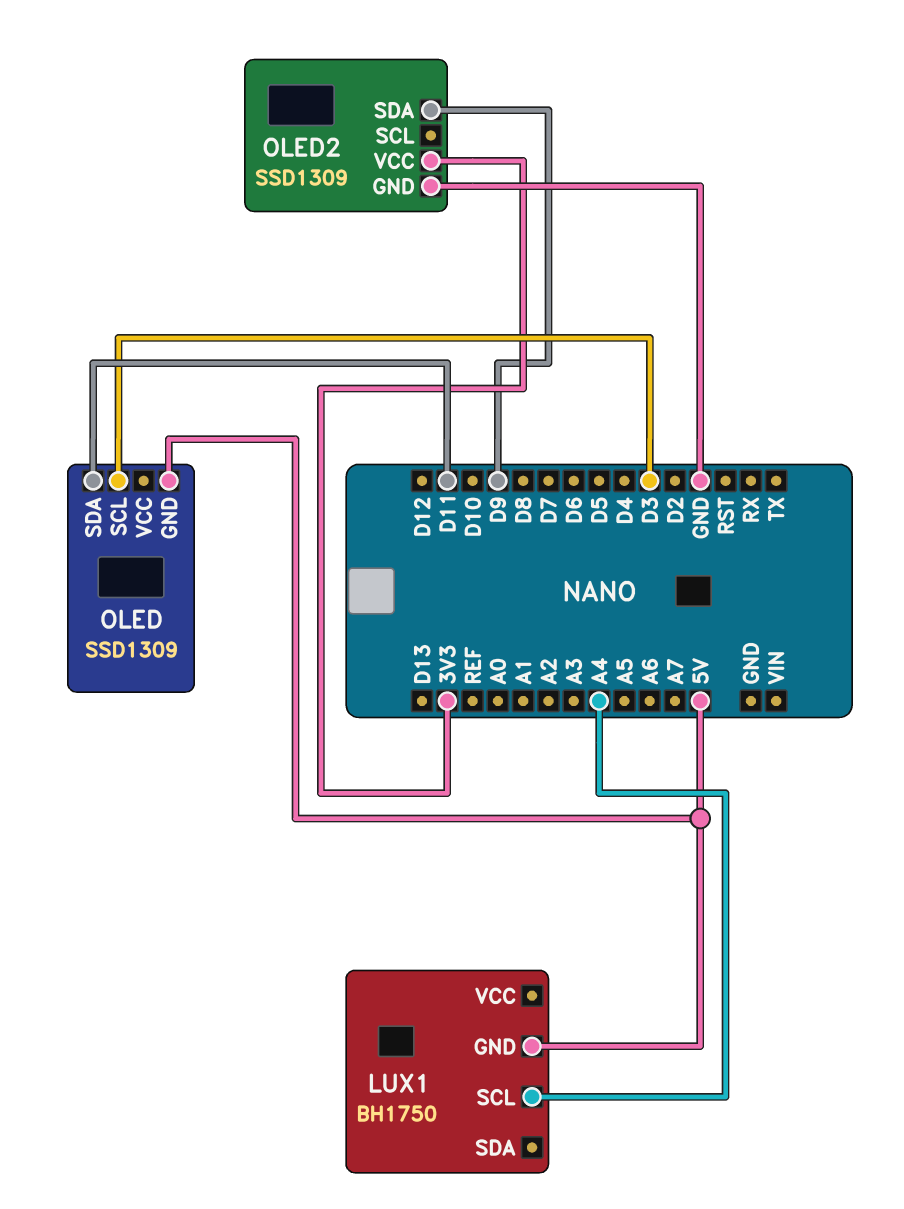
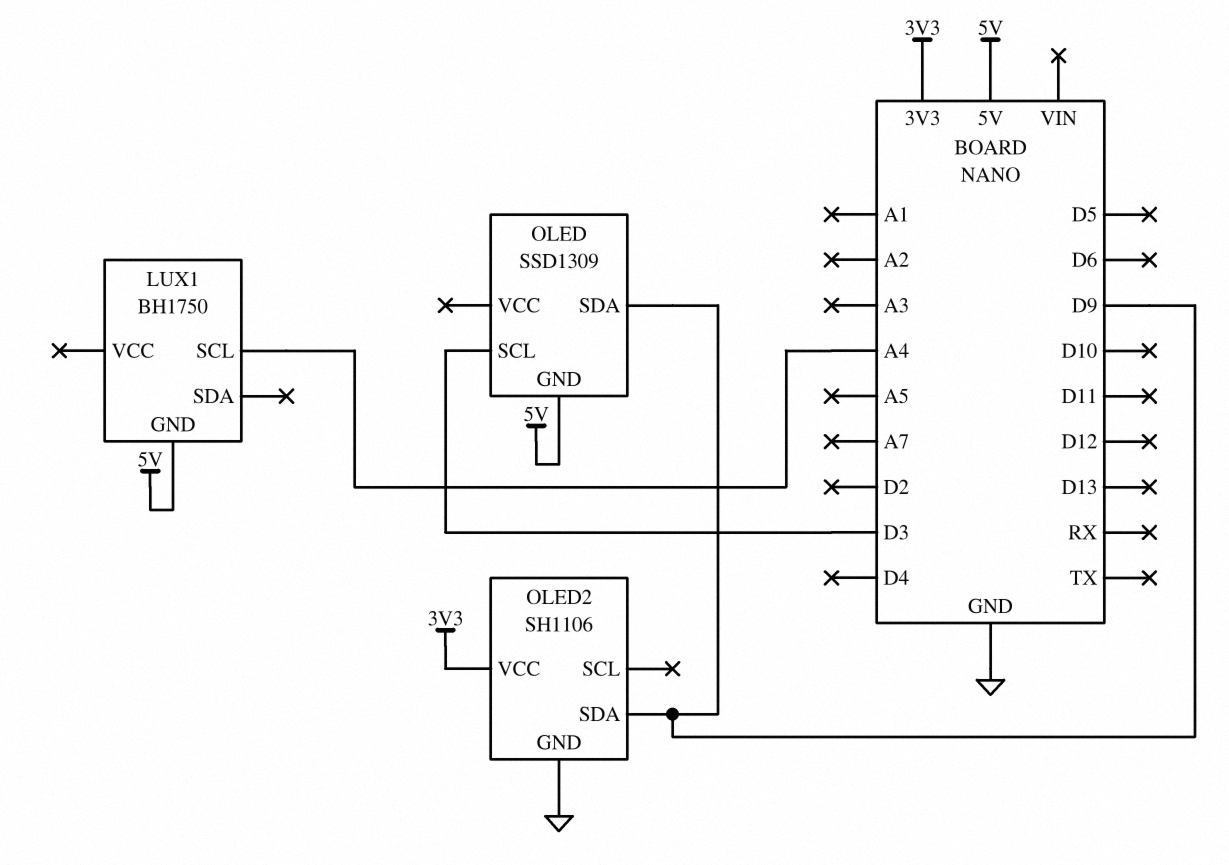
OLED pin SDA: D11 -> D9
OLED2: SSD1309 -> SH1106

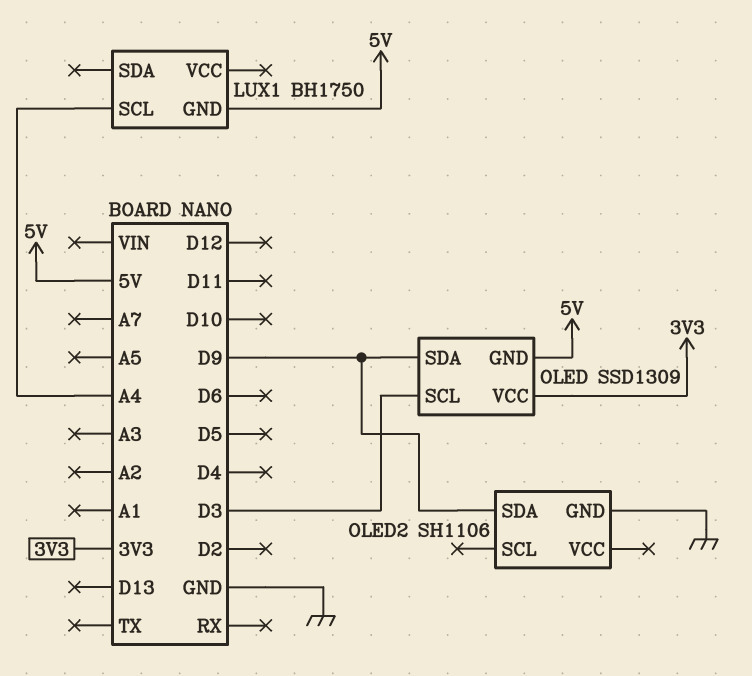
OLED pin VCC: none -> 3V3
OLED2 pin VCC: 3V3 -> none

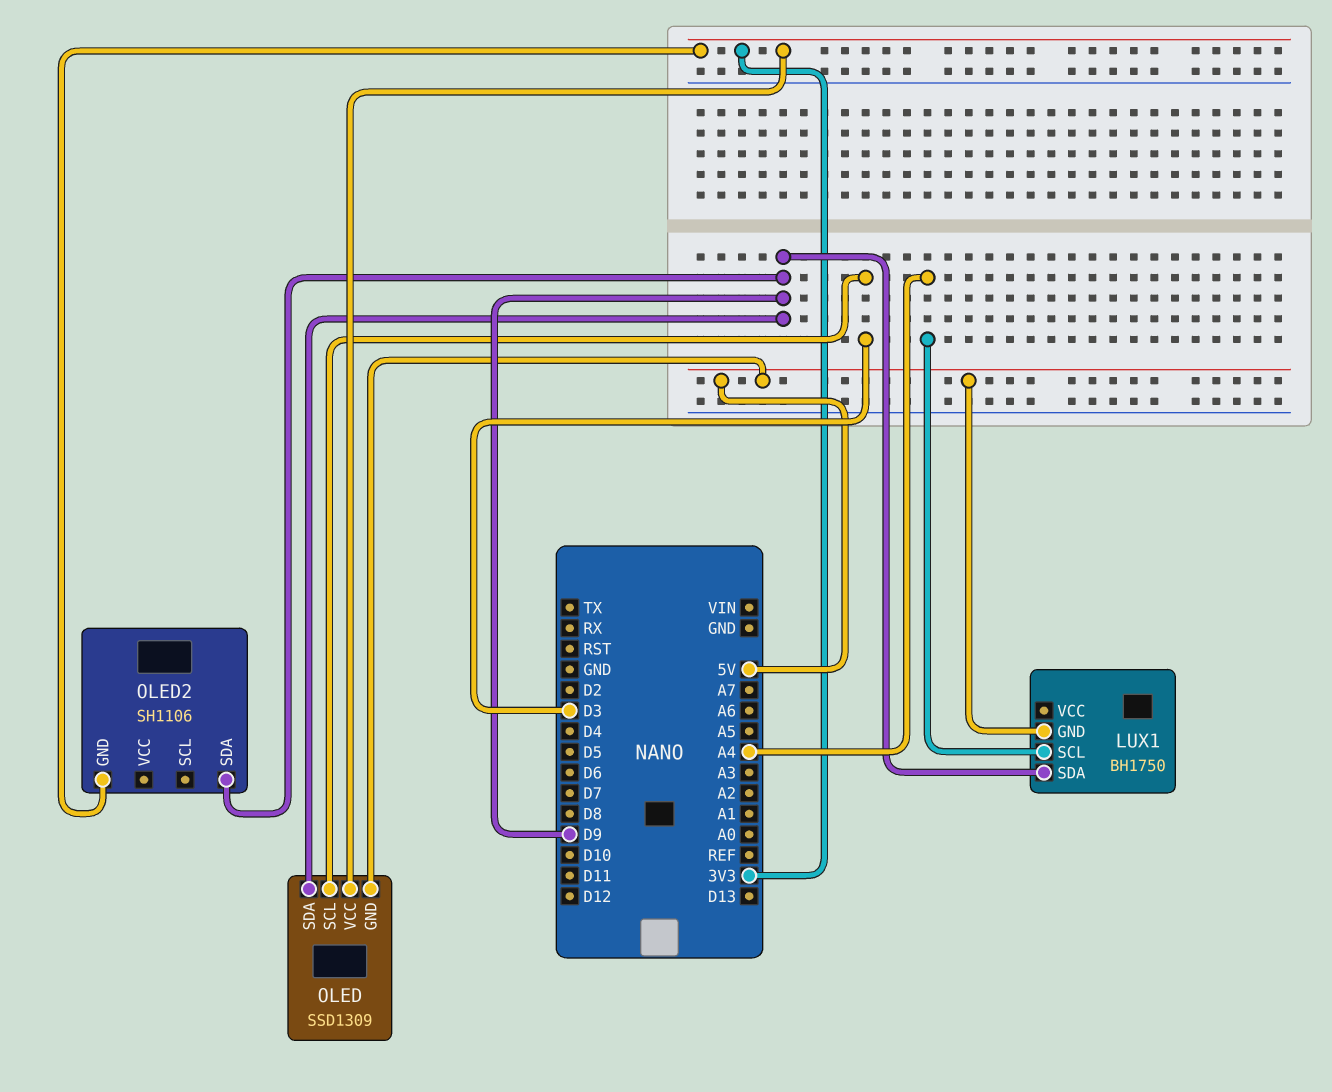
LUX1 pin SDA: none -> D9
OLED2 pin GND: GND -> 3V3

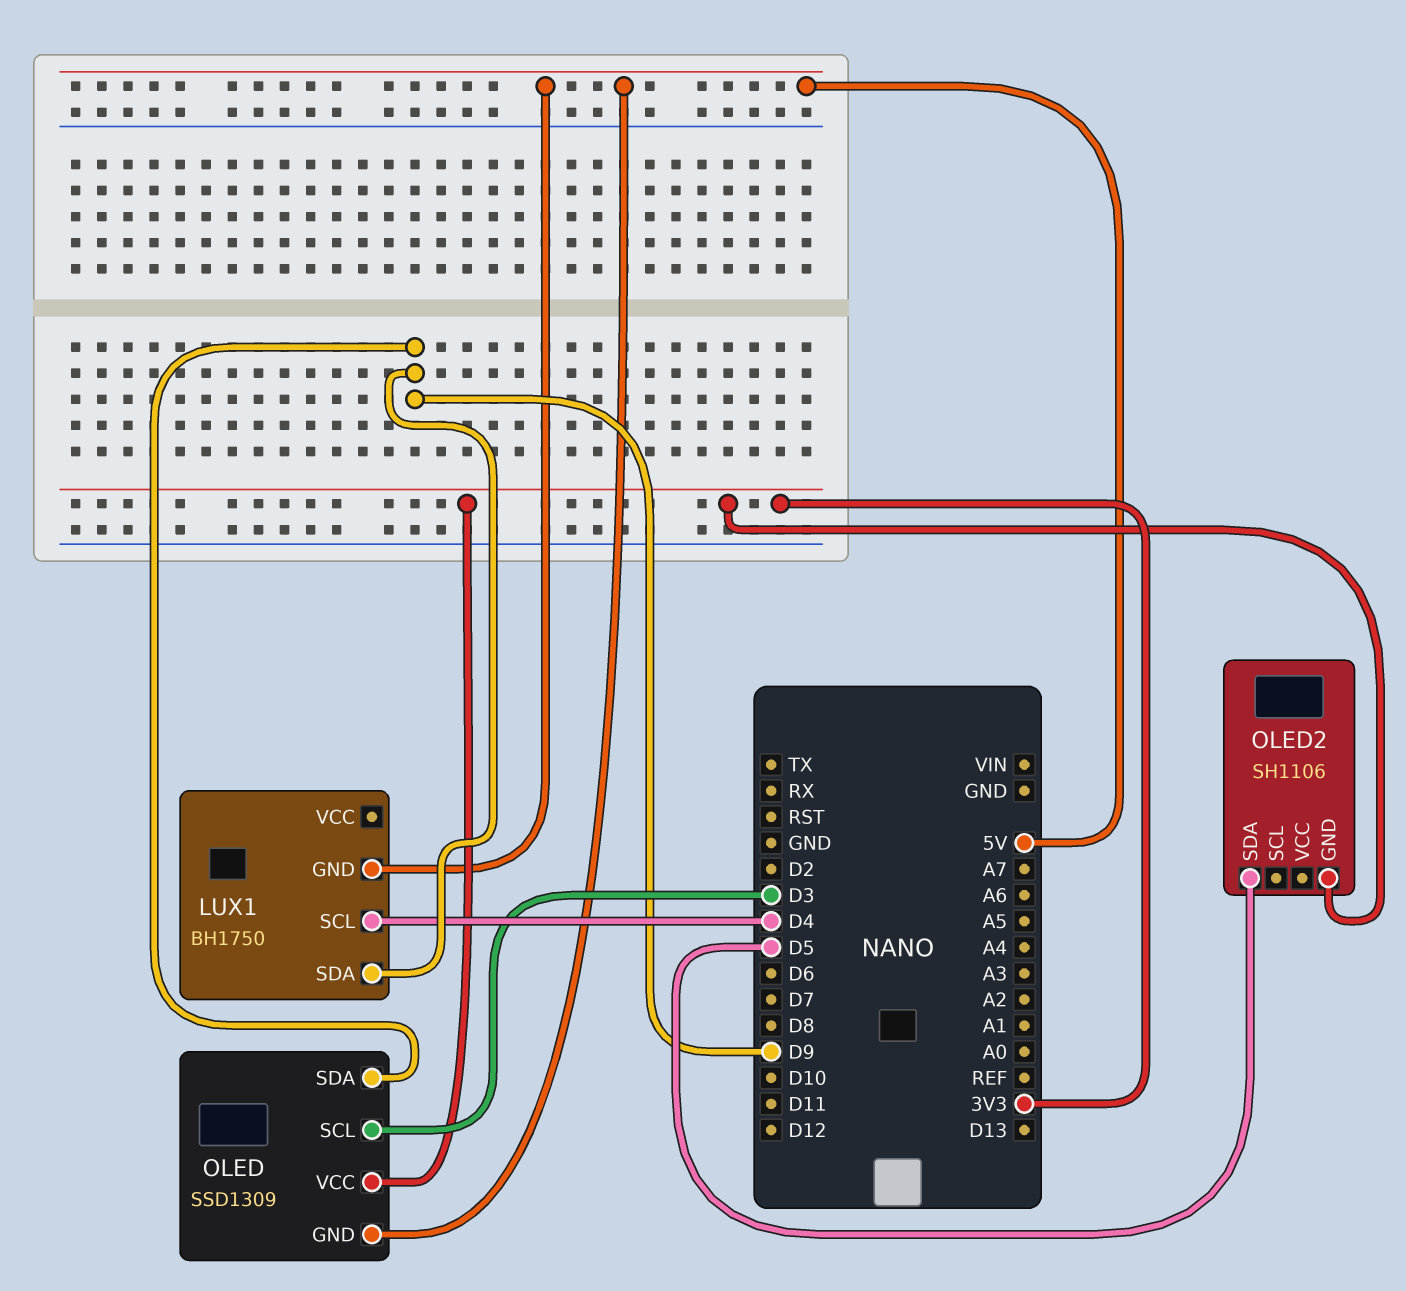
LUX1 pin SCL: A4 -> D4
OLED2 pin SDA: D9 -> D5

